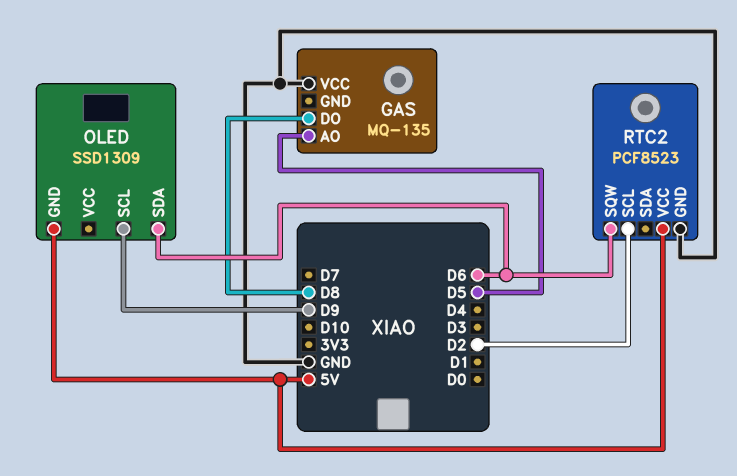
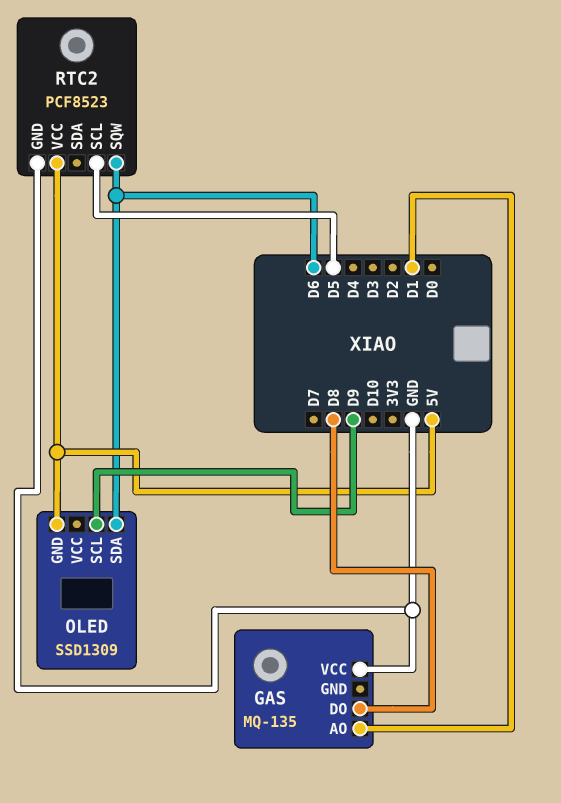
GAS pin AO: D5 -> D1
RTC2 pin SCL: D2 -> D5

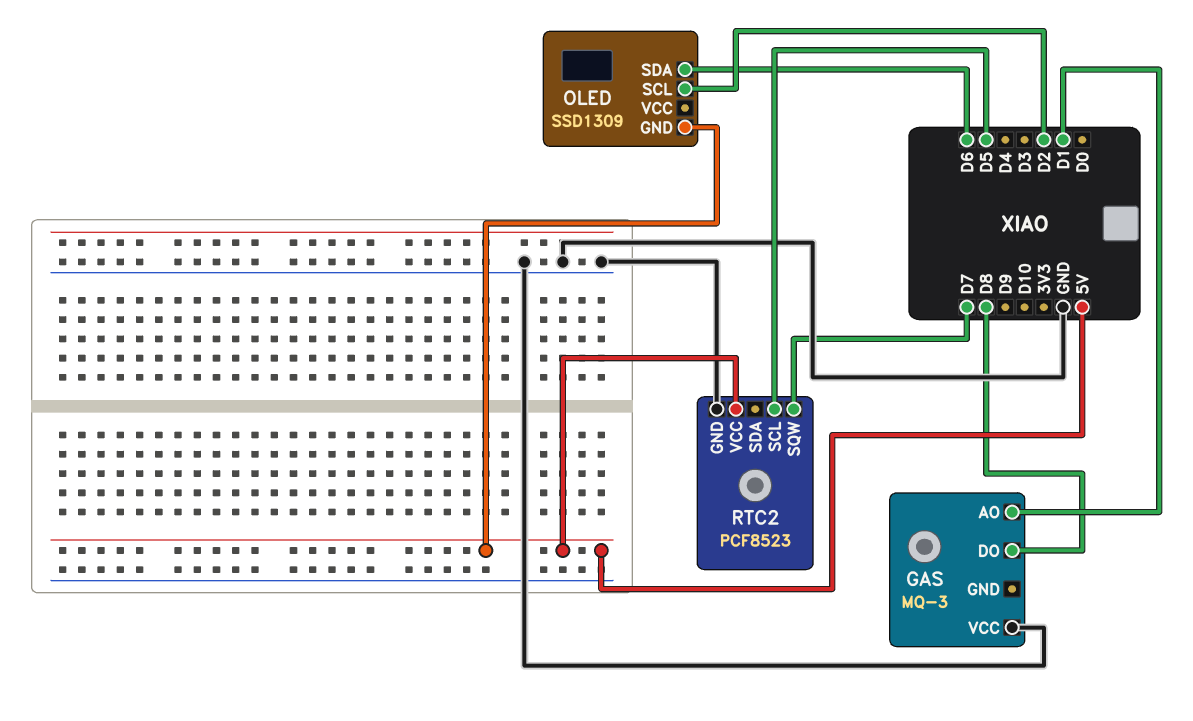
GAS: MQ-135 -> MQ-3
OLED pin SCL: D9 -> D2
RTC2 pin SQW: D6 -> D7

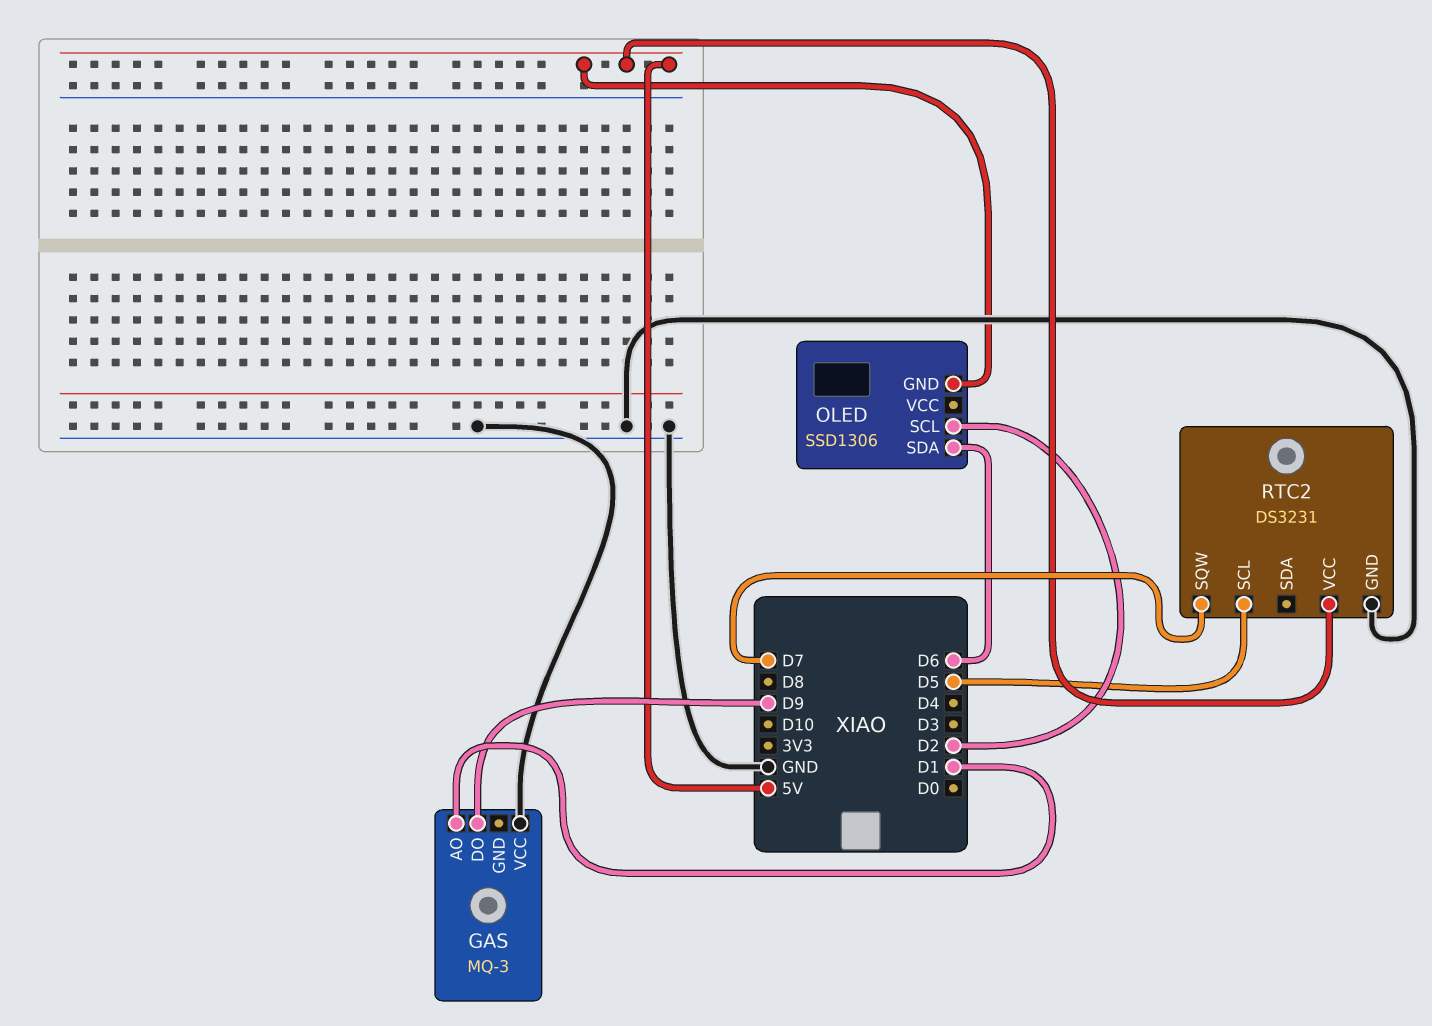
GAS pin DO: D8 -> D9
OLED: SSD1309 -> SSD1306
RTC2: PCF8523 -> DS3231

